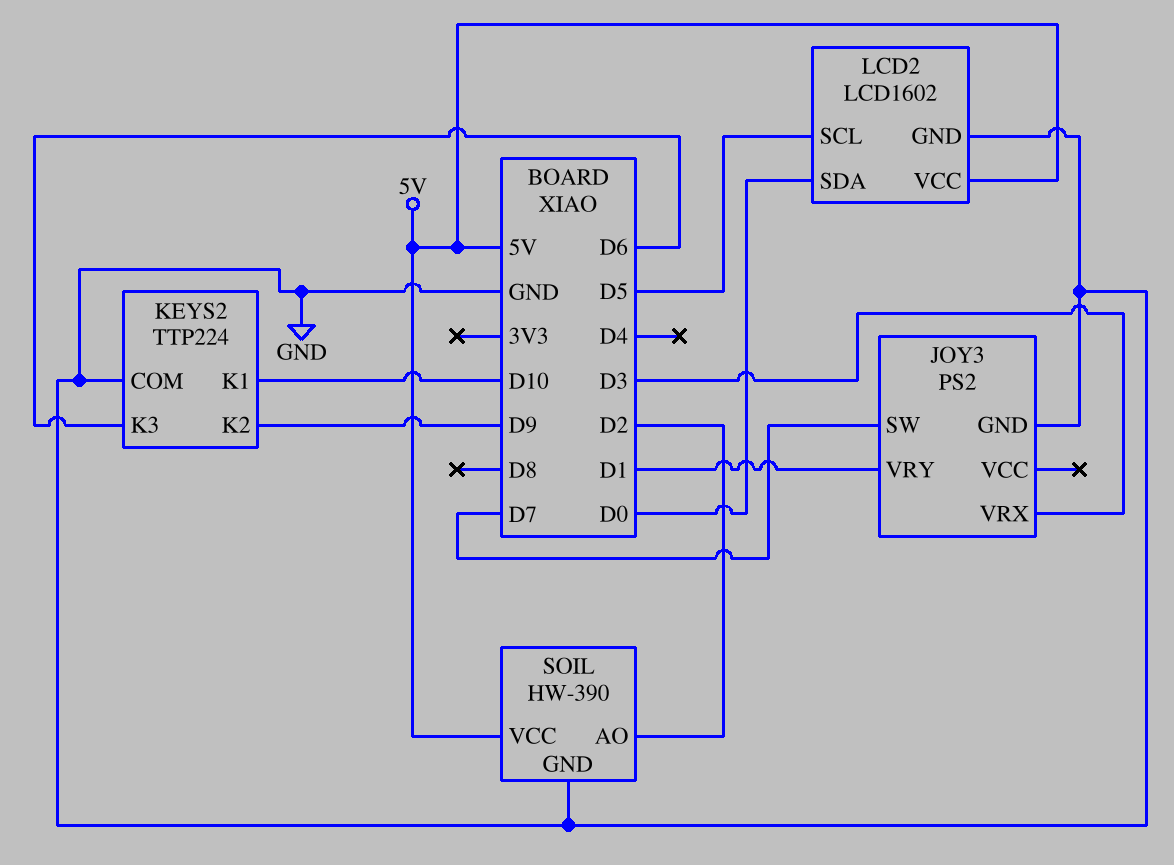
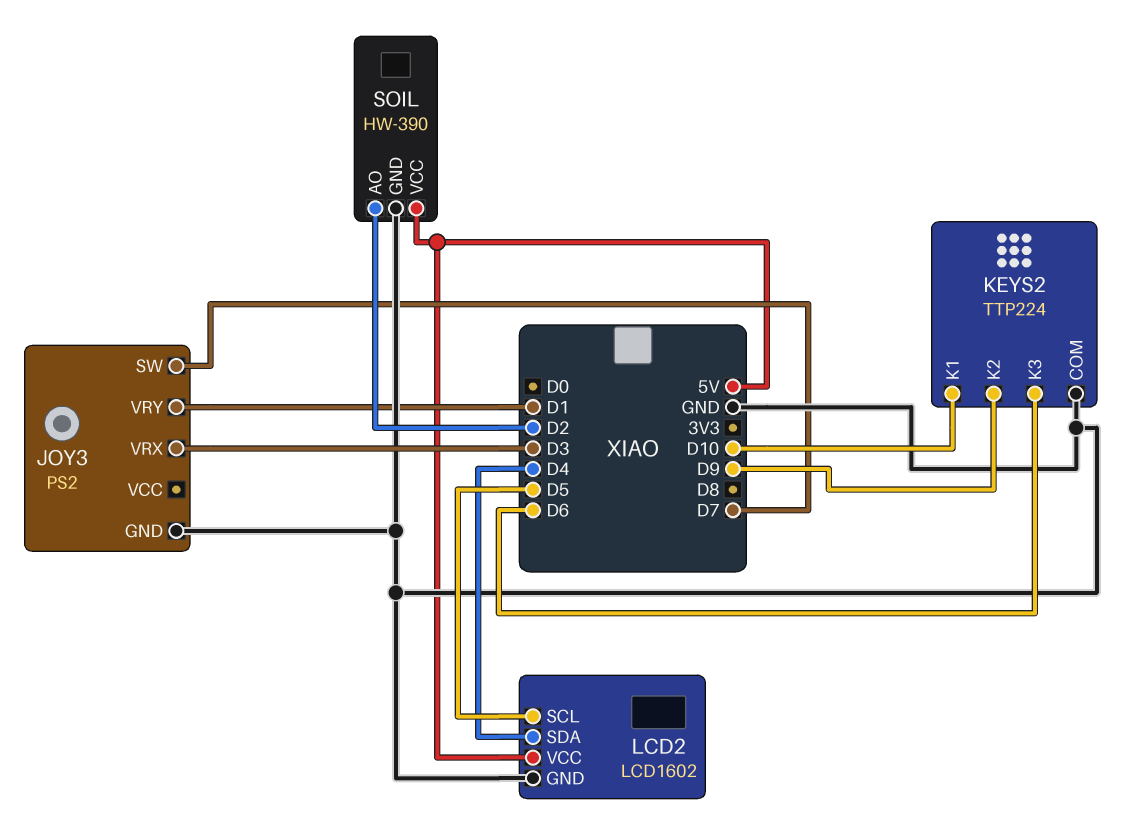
LCD2 pin SDA: D0 -> D4

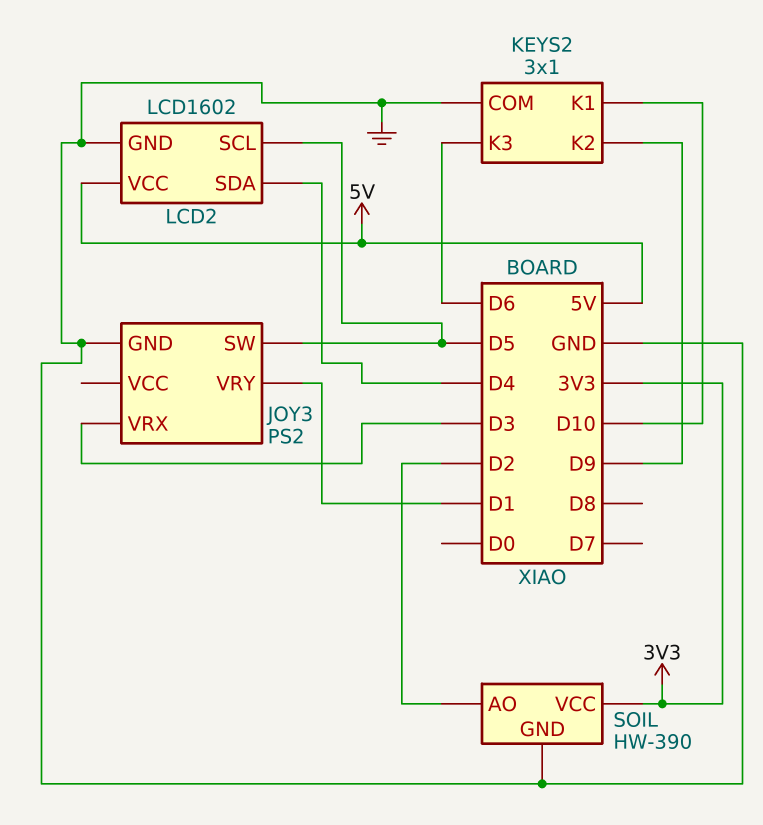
JOY3 pin SW: D7 -> D5
KEYS2: TTP224 -> 3x1
SOIL pin VCC: 5V -> 3V3

